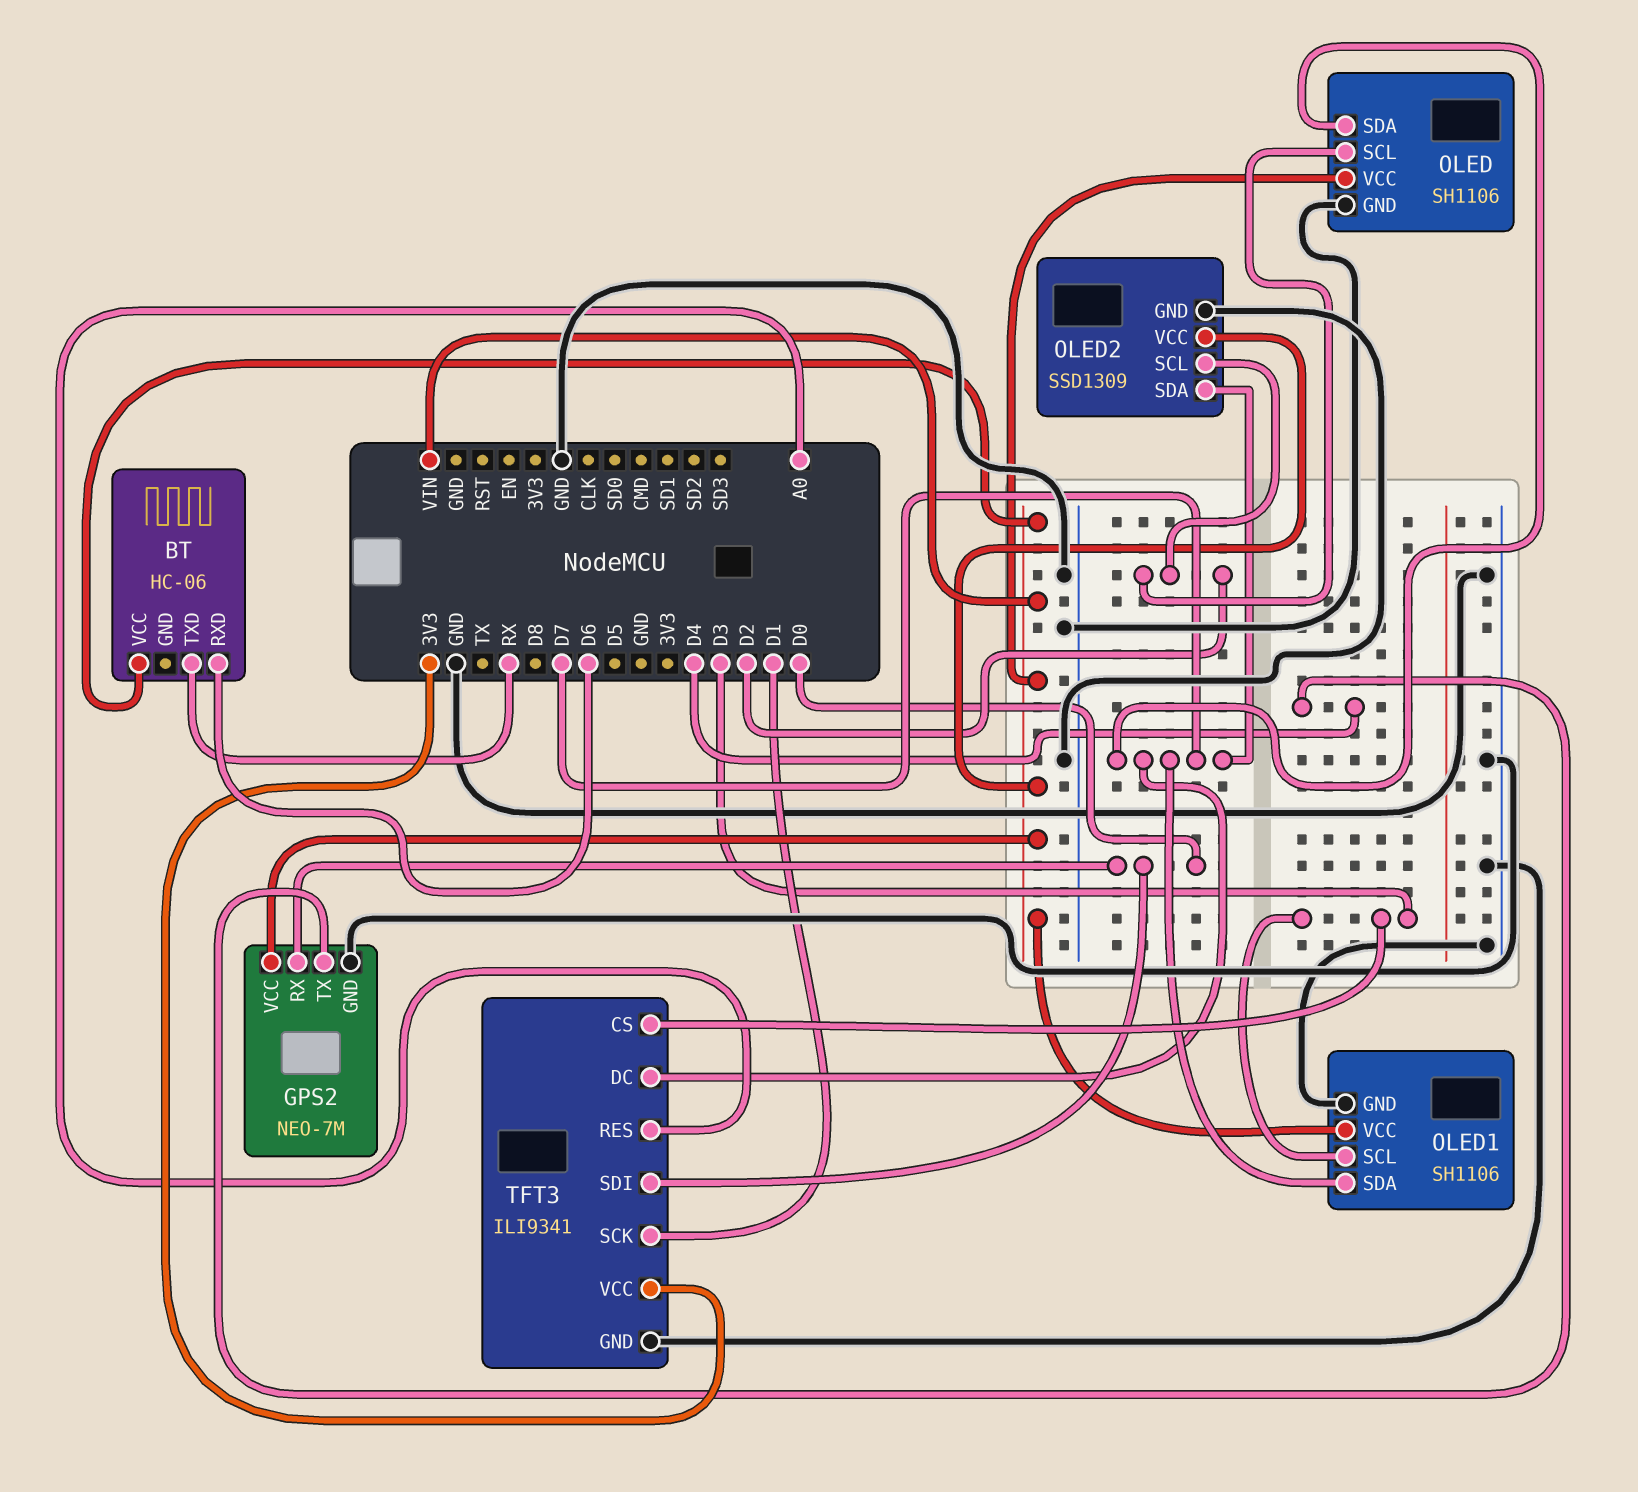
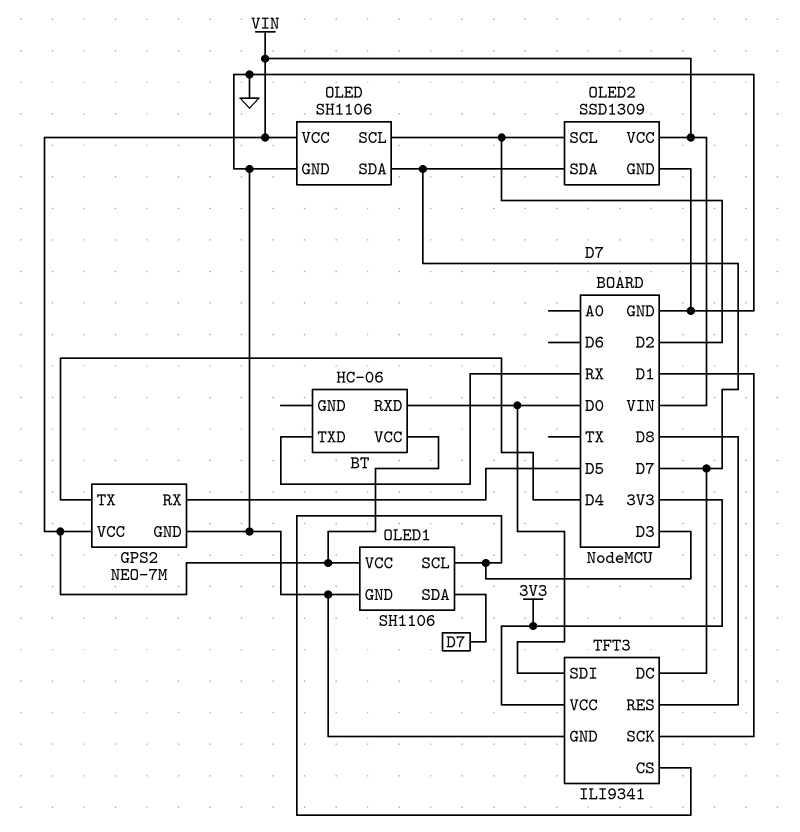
BT pin RXD: D6 -> D0
GPS2 pin RX: D0 -> D5
TFT3 pin RES: A0 -> D8

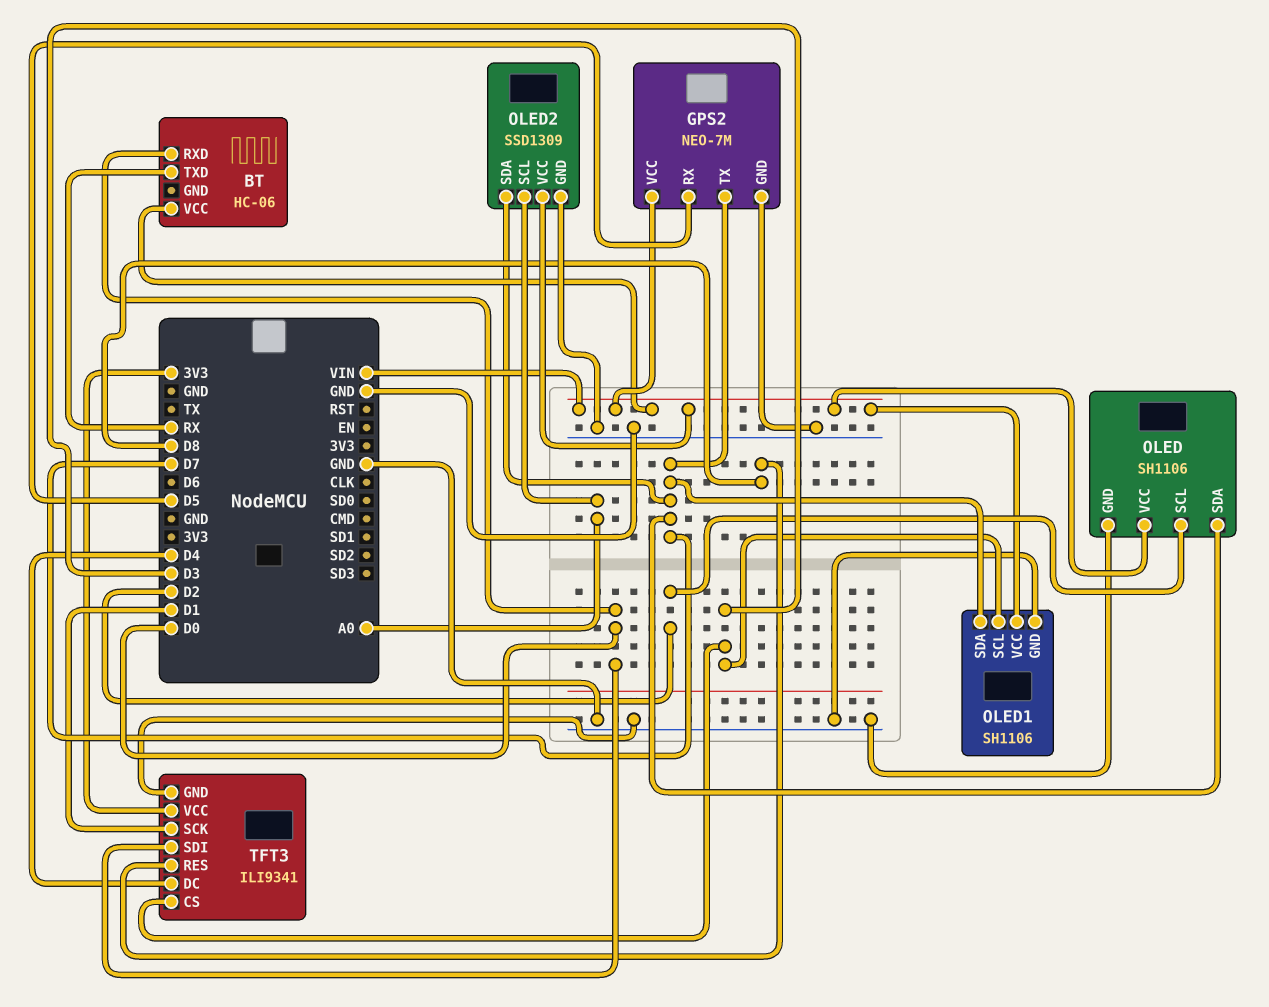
GPS2 pin TX: D4 -> D7
OLED2 pin SCL: D2 -> A0
TFT3 pin DC: D7 -> D4

